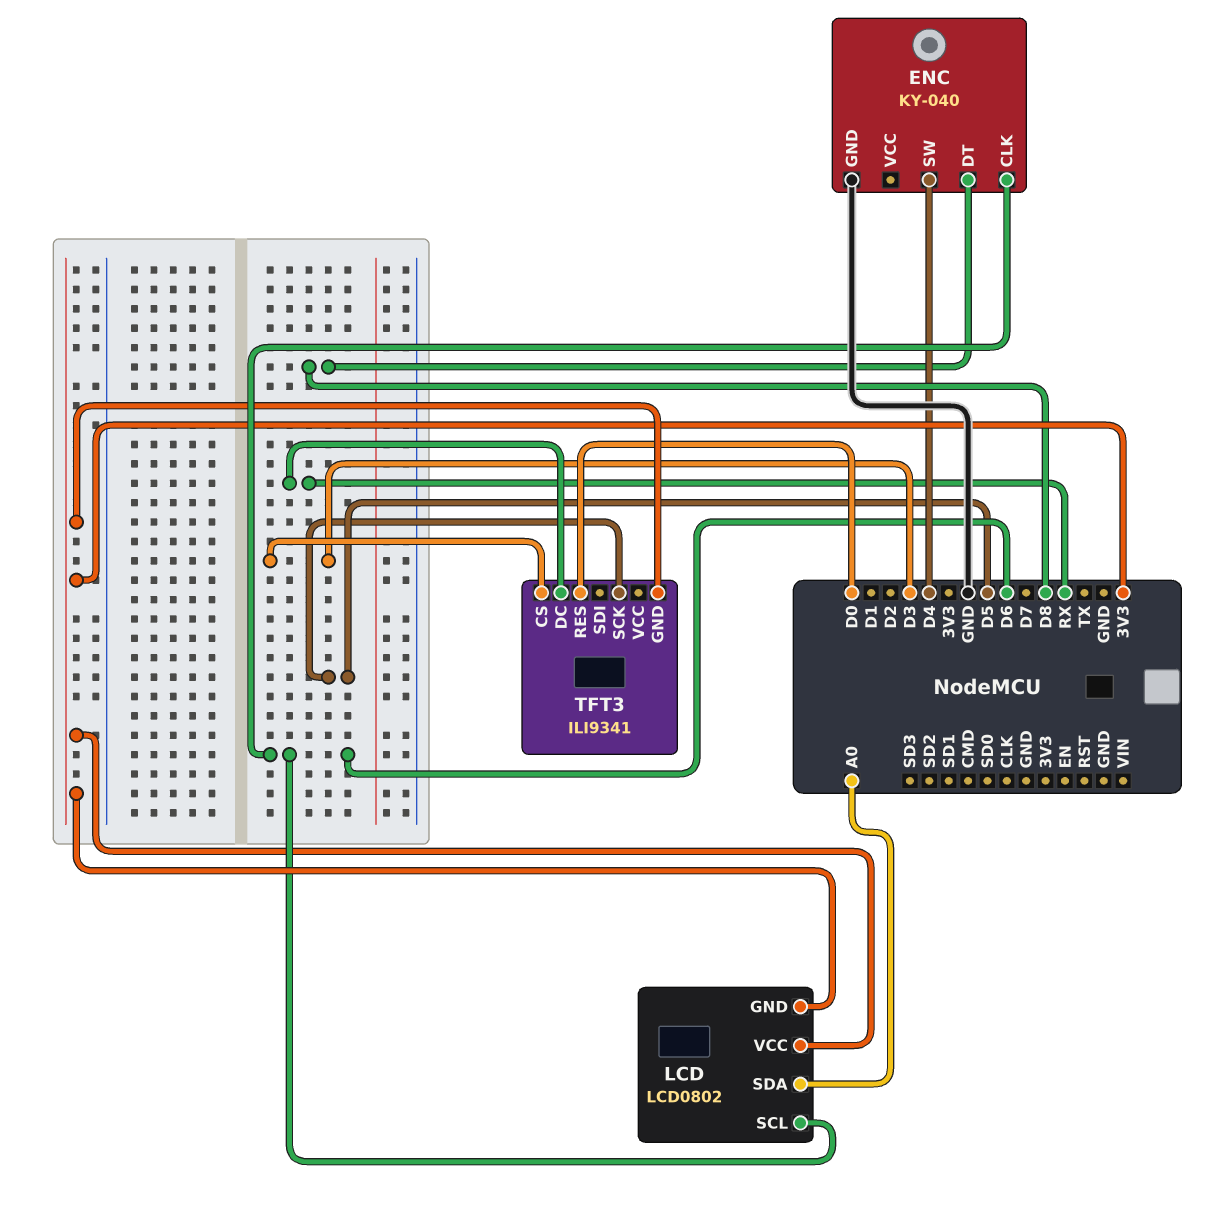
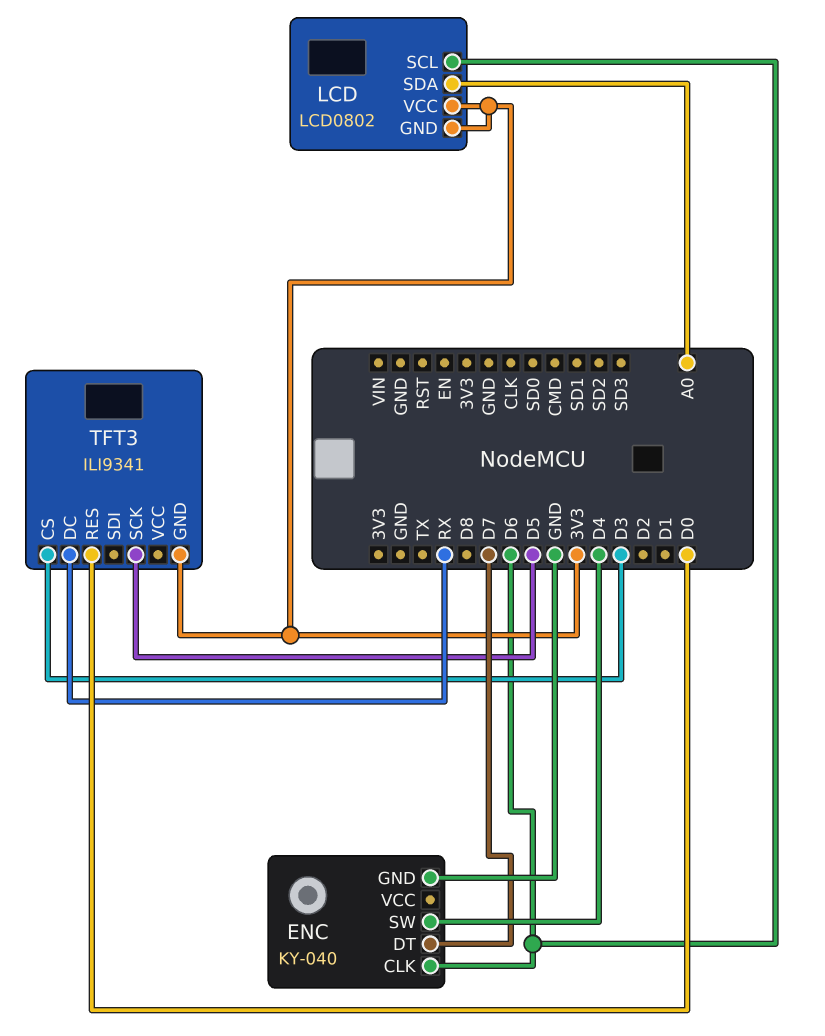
ENC pin DT: D8 -> D7

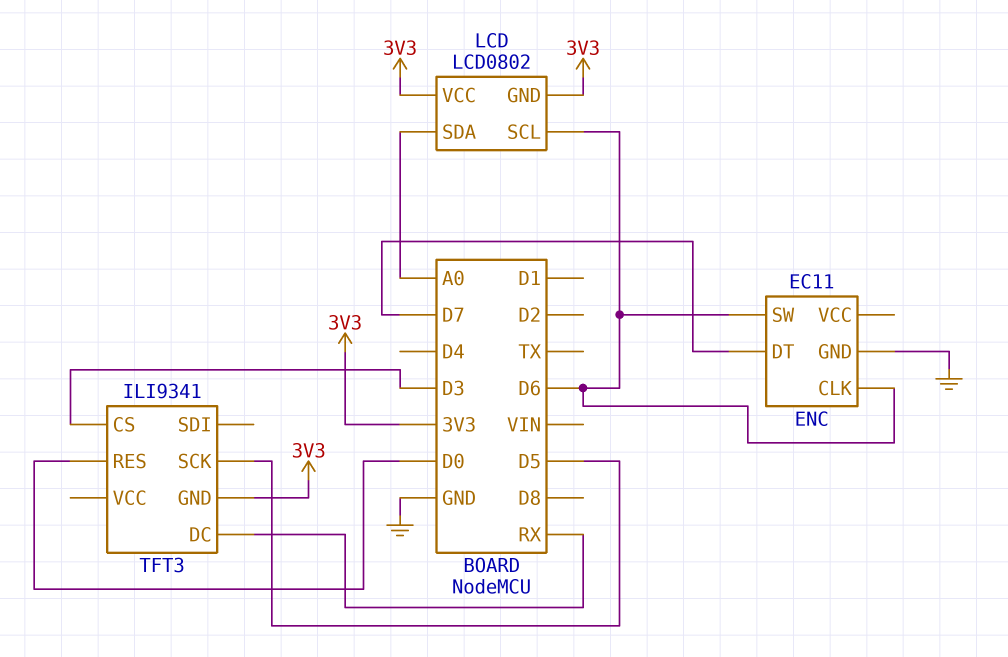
ENC: KY-040 -> EC11
ENC pin SW: D4 -> D6

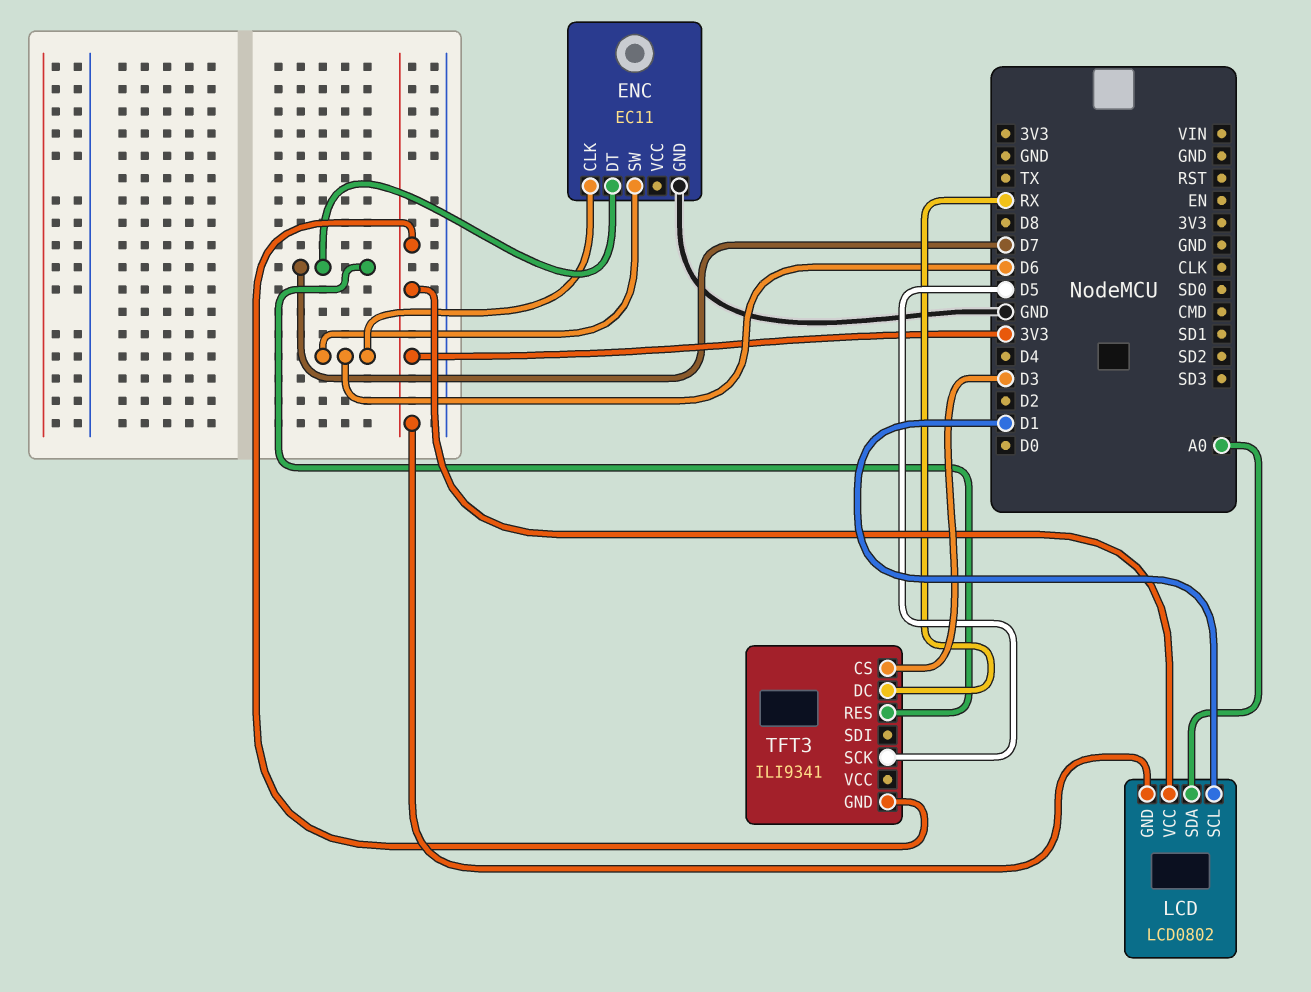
LCD pin SCL: D6 -> D1
TFT3 pin RES: D0 -> D7

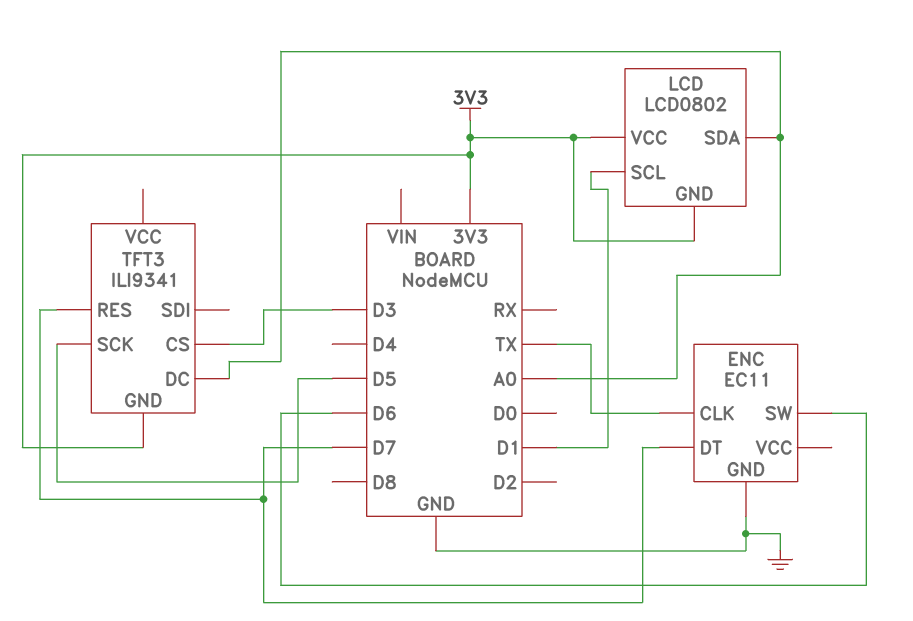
ENC pin CLK: D6 -> TX
TFT3 pin DC: RX -> A0

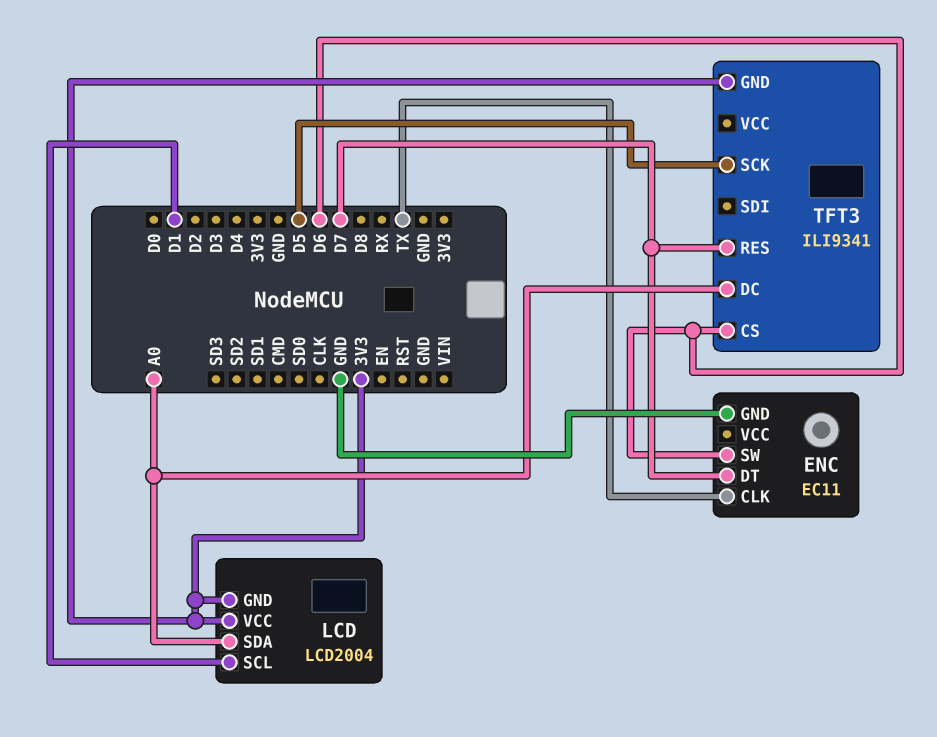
LCD: LCD0802 -> LCD2004
TFT3 pin CS: D3 -> D6

